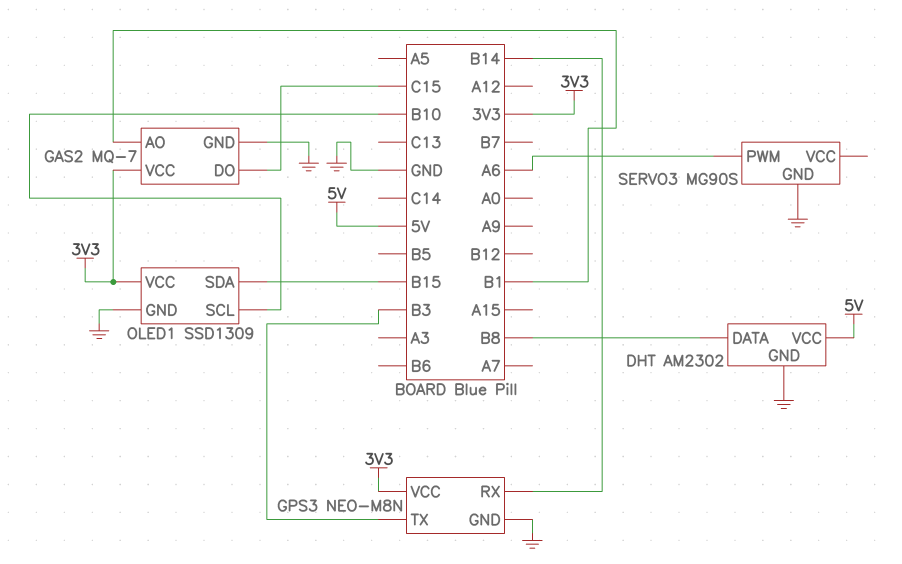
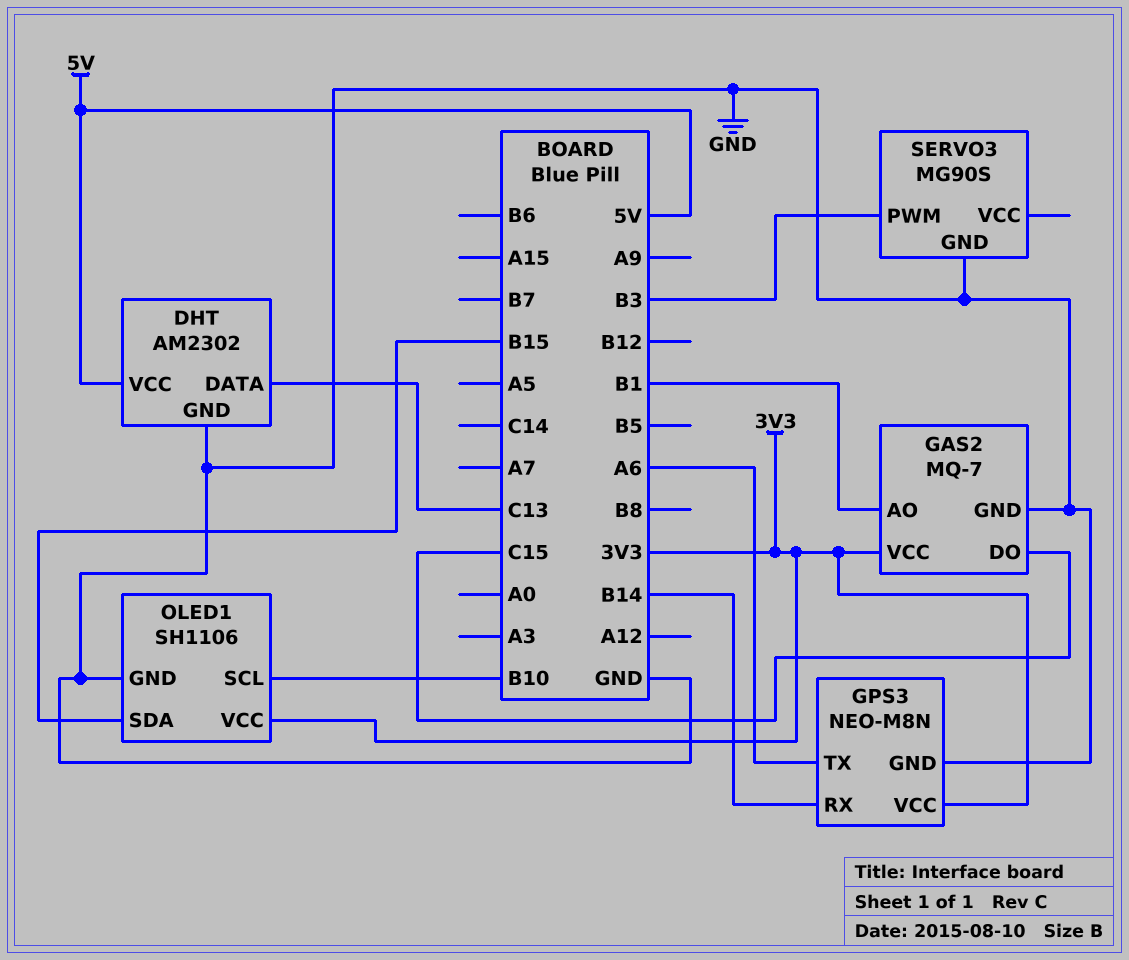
DHT pin DATA: B8 -> C13
GPS3 pin TX: B3 -> A6
OLED1: SSD1309 -> SH1106
SERVO3 pin PWM: A6 -> B3

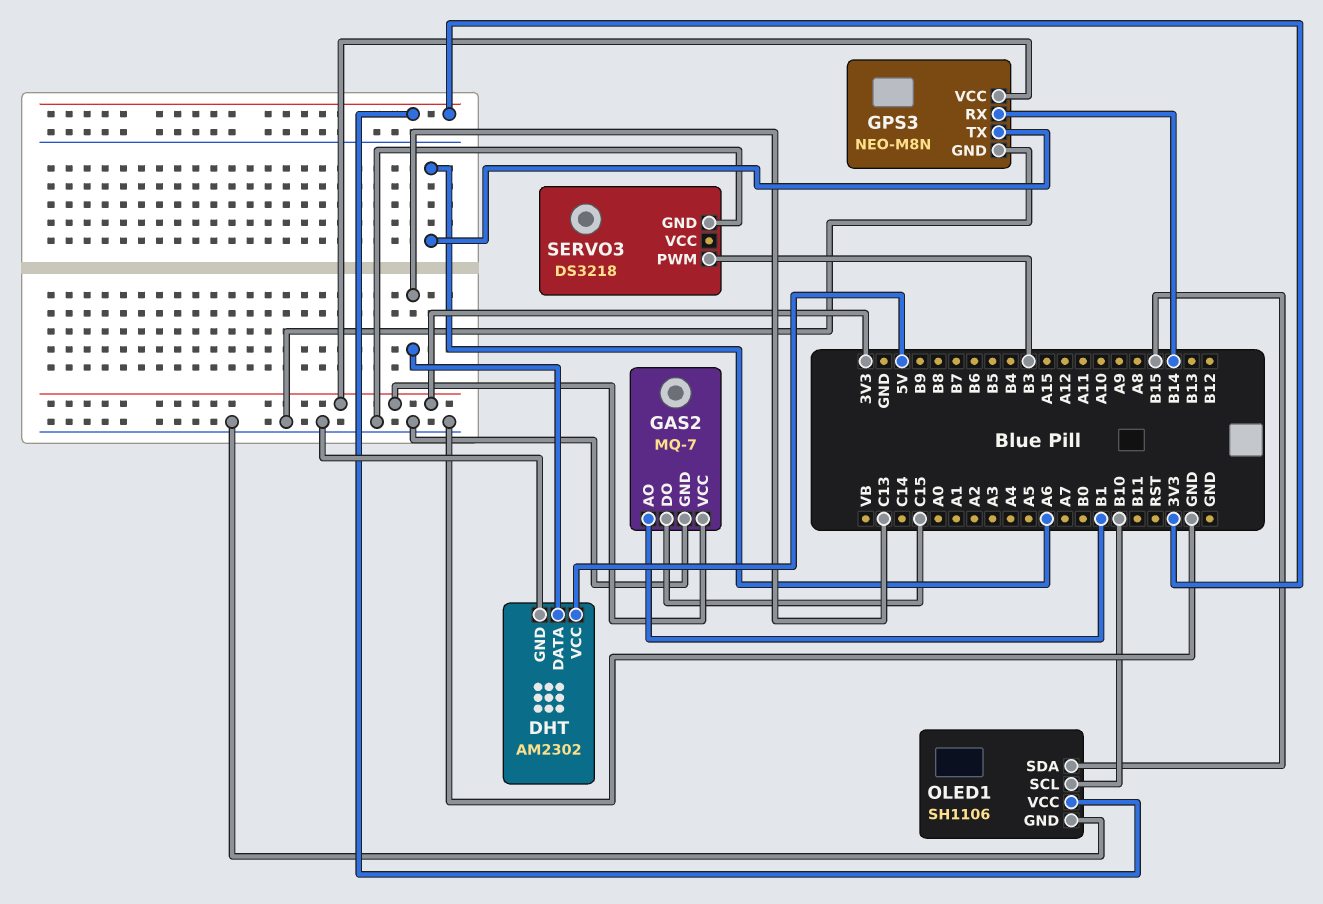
SERVO3: MG90S -> DS3218

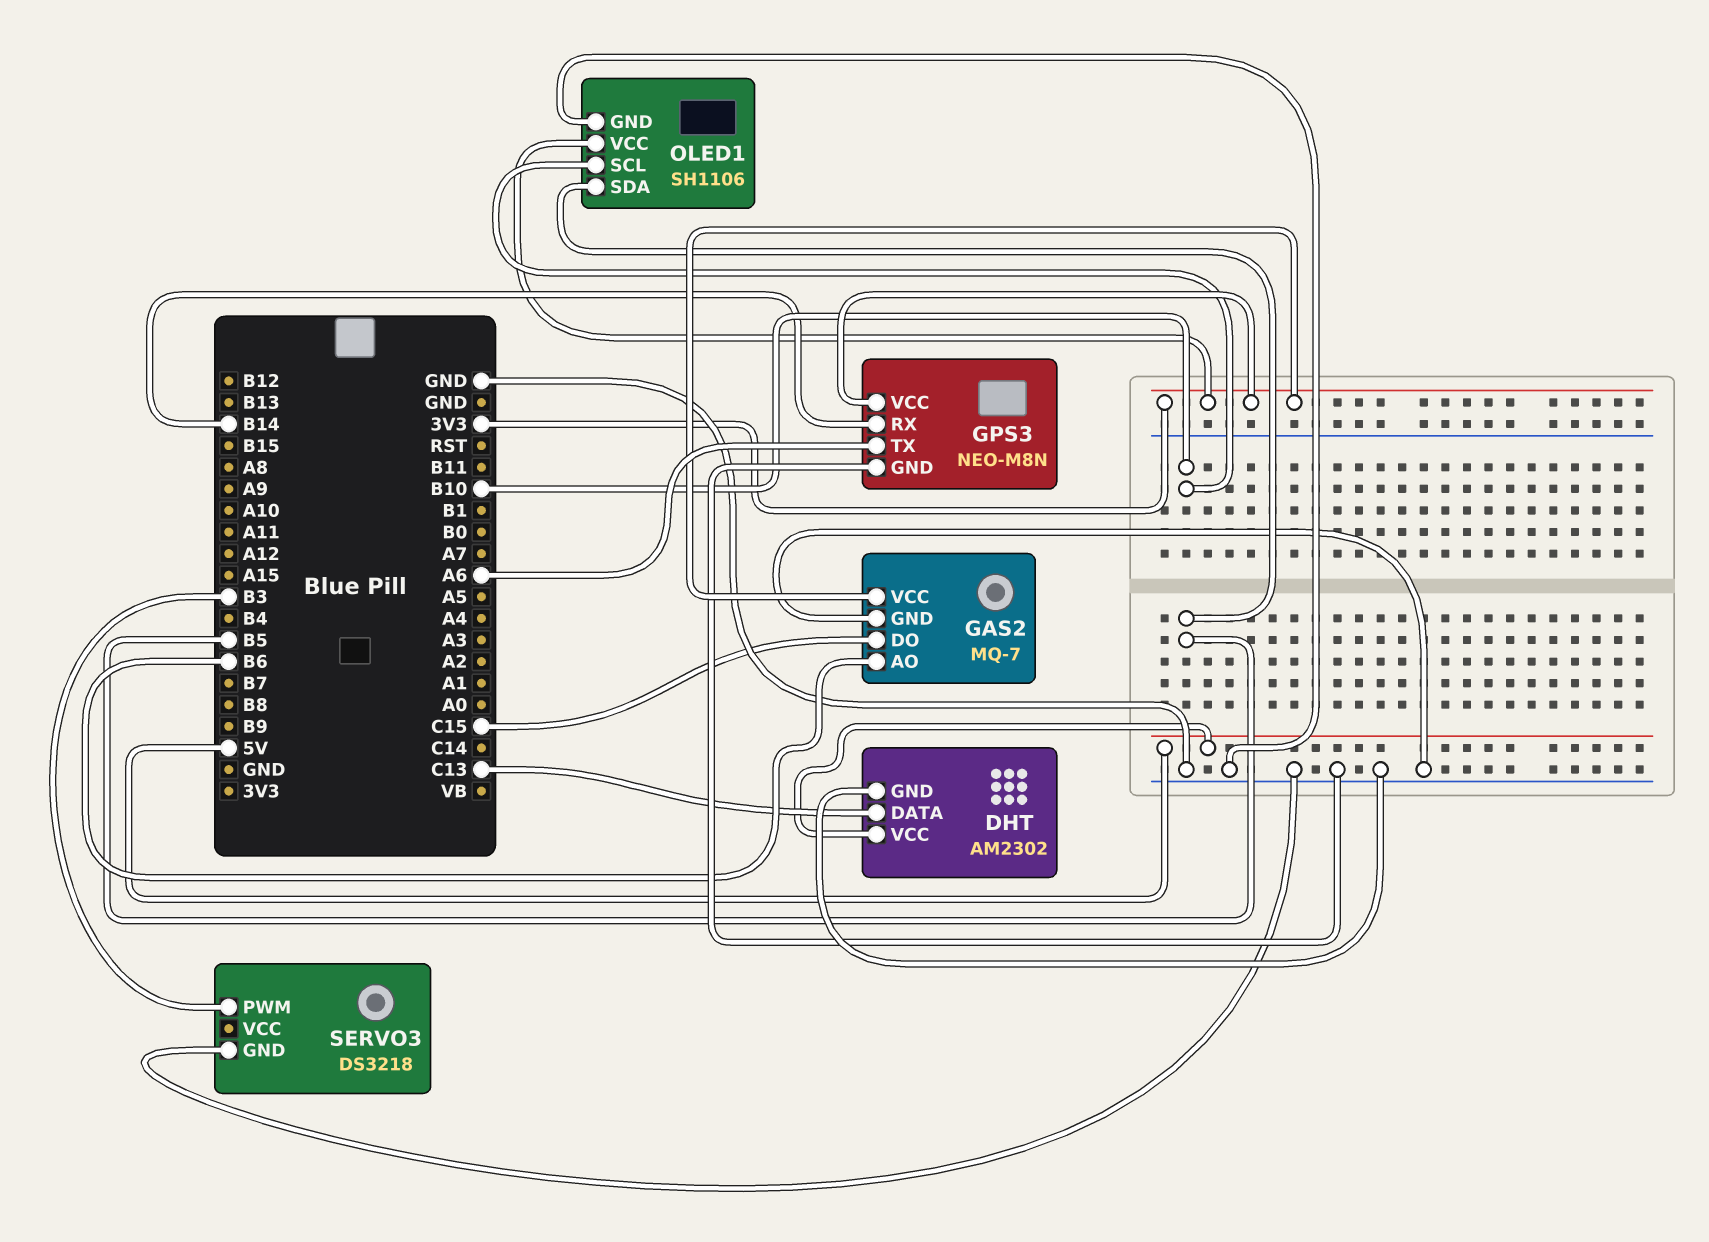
GAS2 pin AO: B1 -> B6
OLED1 pin SDA: B15 -> B5

